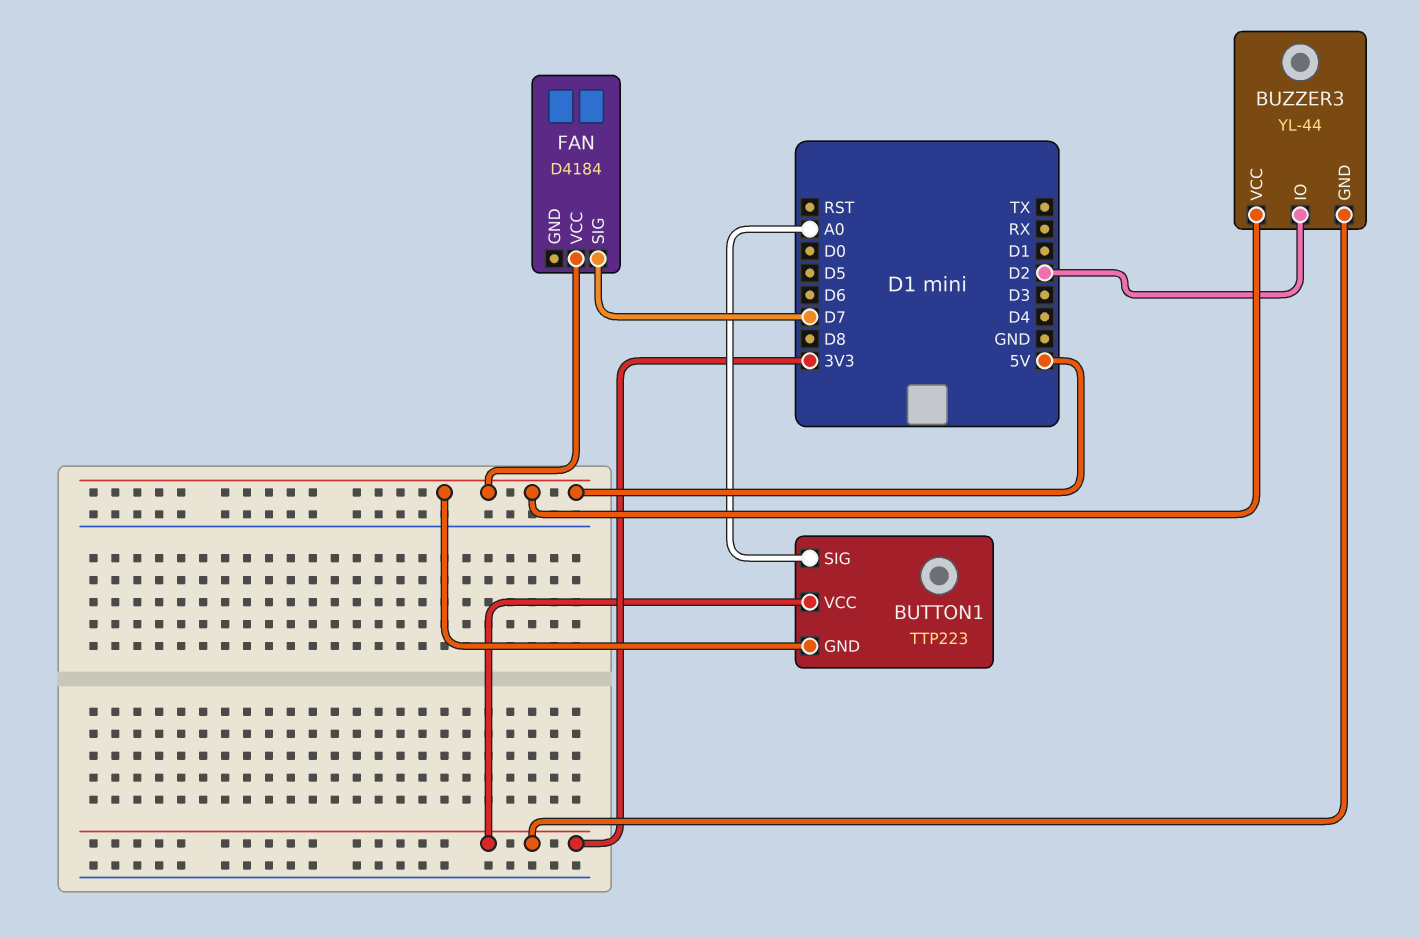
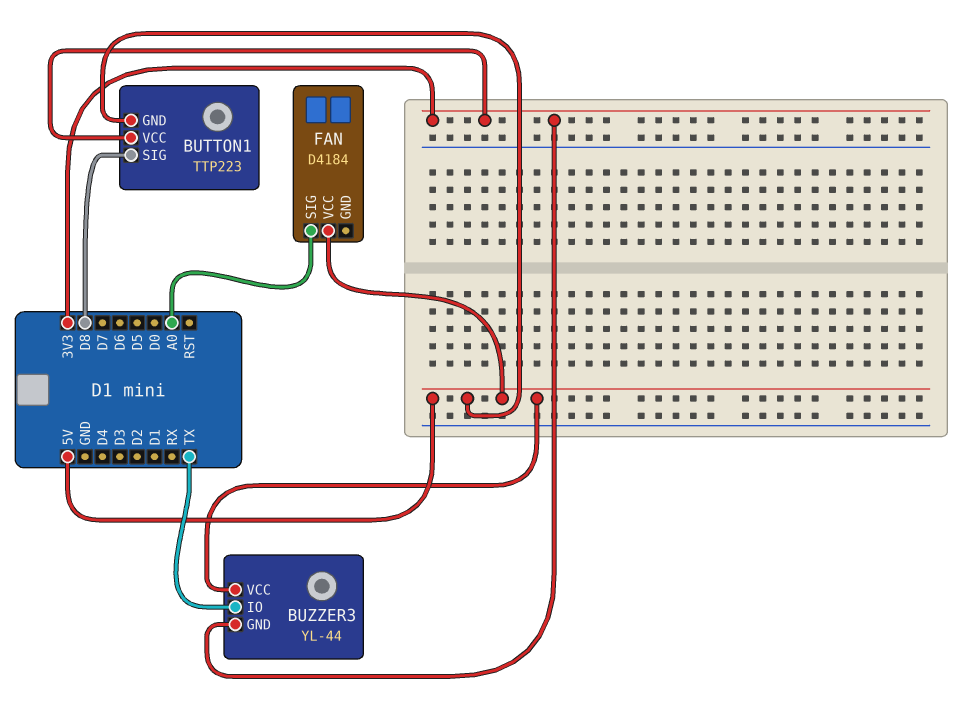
BUTTON1 pin SIG: A0 -> D8
BUZZER3 pin IO: D2 -> TX
FAN pin SIG: D7 -> A0

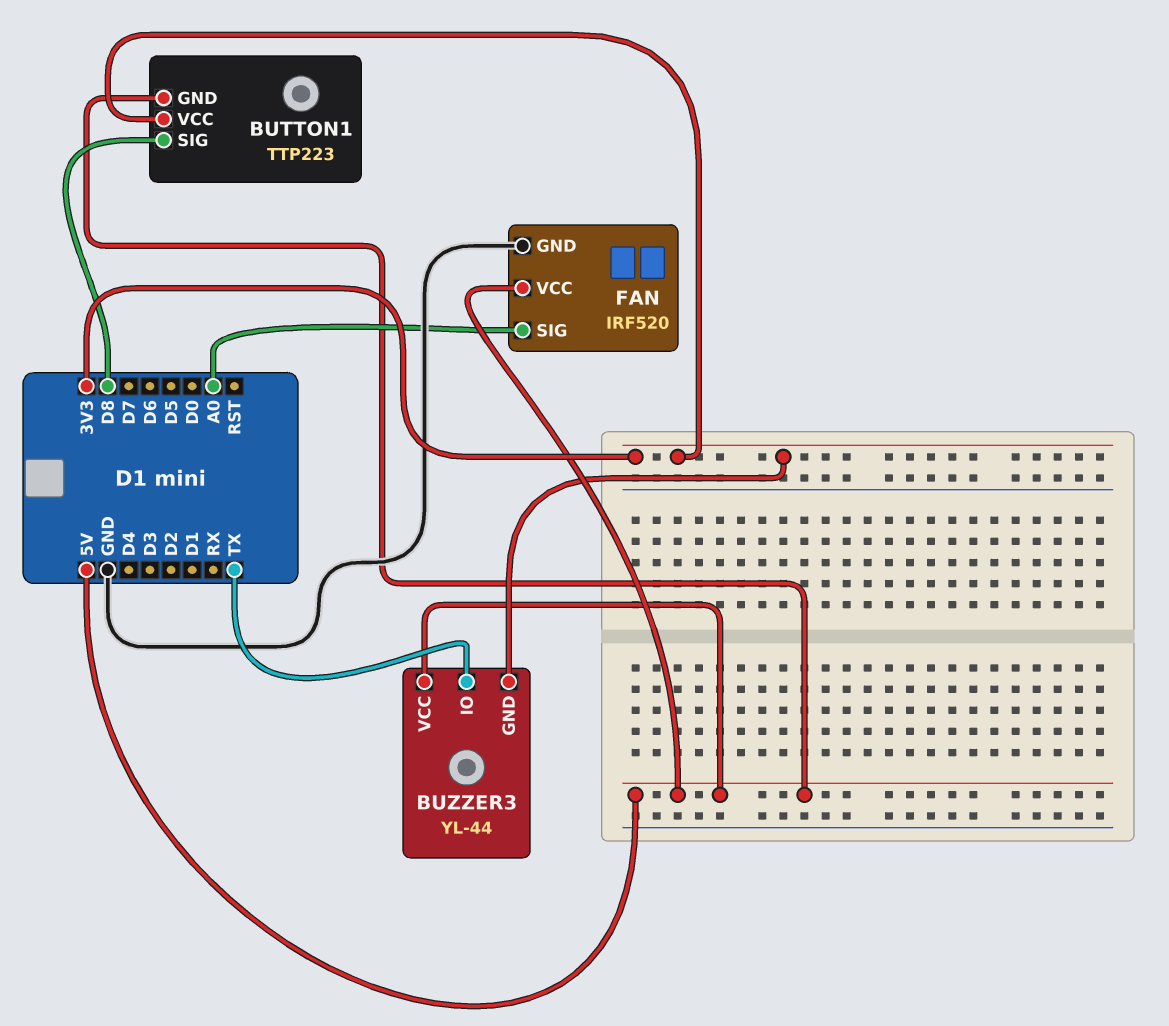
FAN: D4184 -> IRF520
FAN pin GND: none -> GND

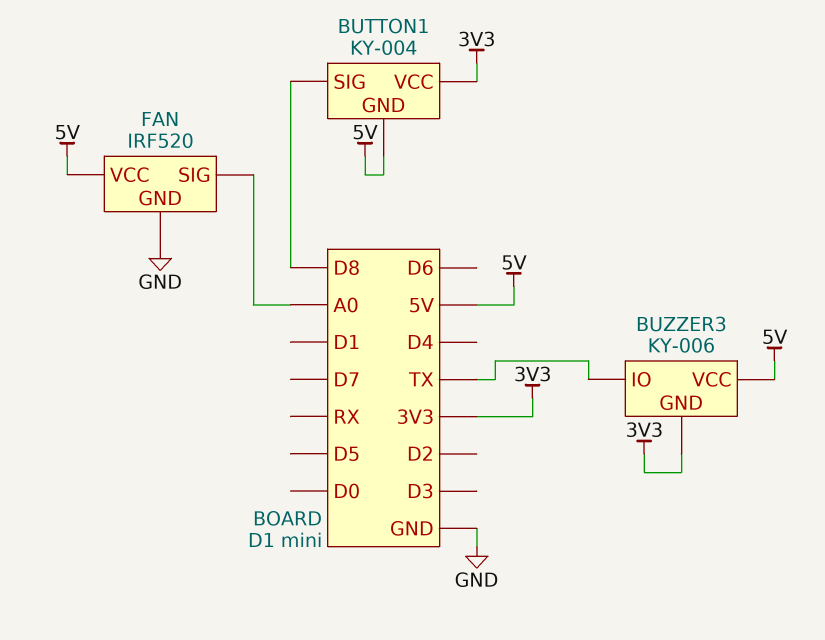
BUTTON1: TTP223 -> KY-004
BUZZER3: YL-44 -> KY-006

